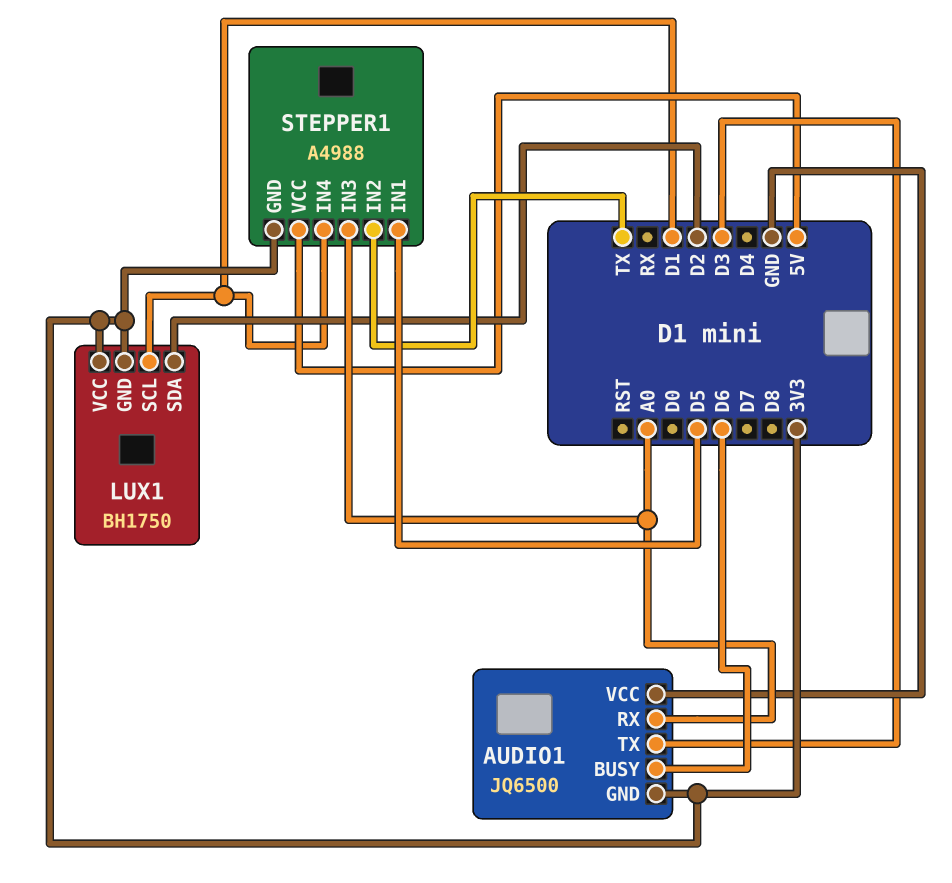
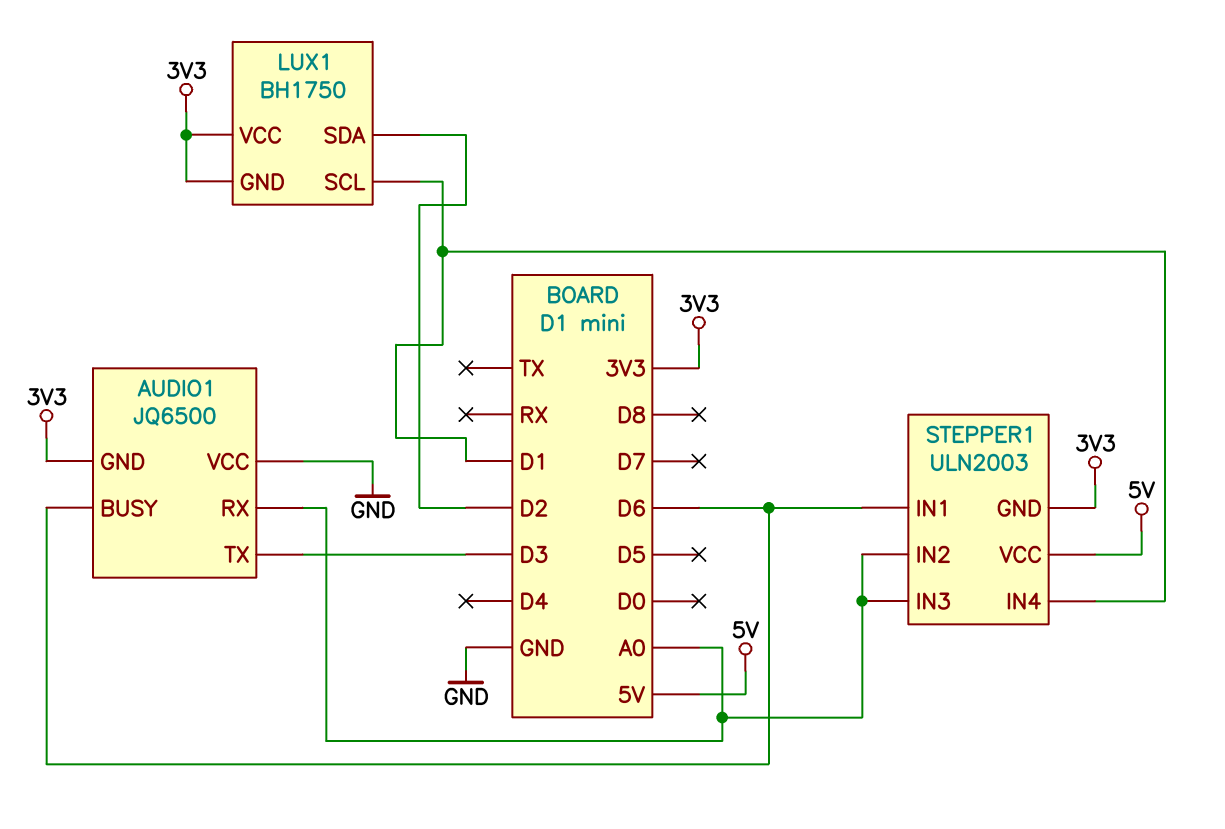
STEPPER1: A4988 -> ULN2003
STEPPER1 pin IN1: D5 -> D6
STEPPER1 pin IN2: TX -> A0

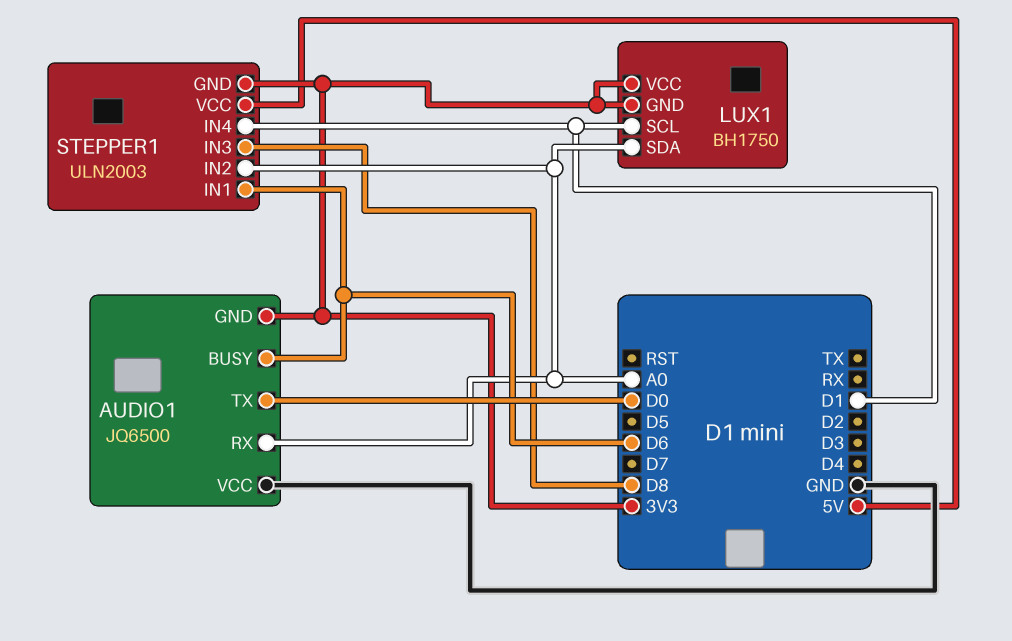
AUDIO1 pin TX: D3 -> D0
LUX1 pin SDA: D2 -> A0
STEPPER1 pin IN3: A0 -> D8

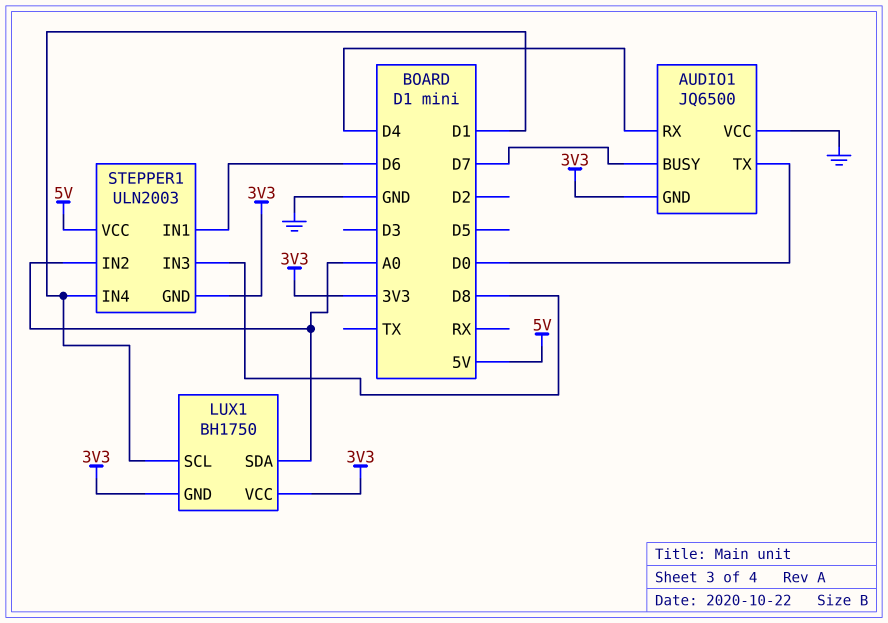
AUDIO1 pin BUSY: D6 -> D7
AUDIO1 pin RX: A0 -> D4

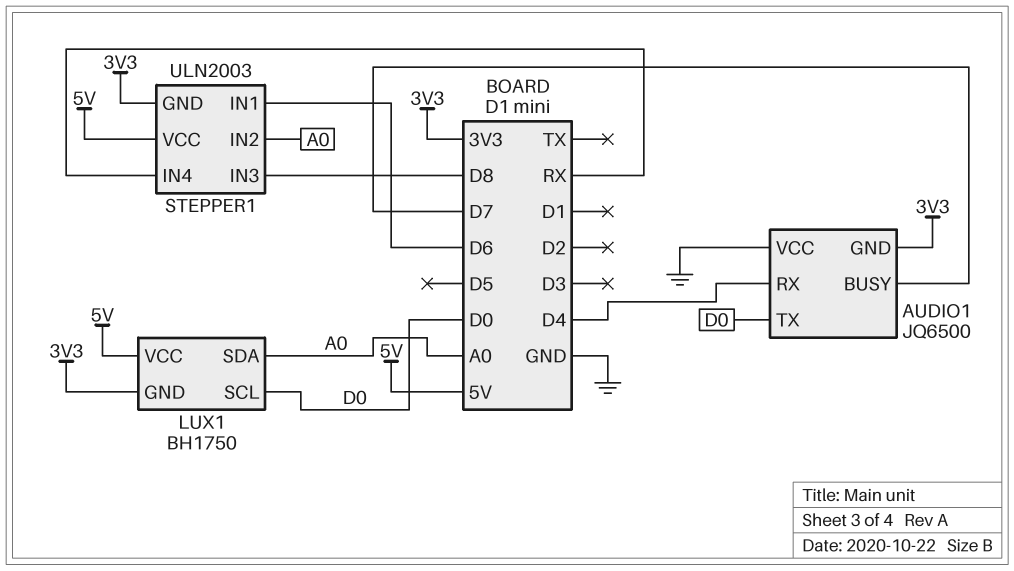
LUX1 pin SCL: D1 -> D0
LUX1 pin VCC: 3V3 -> 5V
STEPPER1 pin IN4: D1 -> RX

